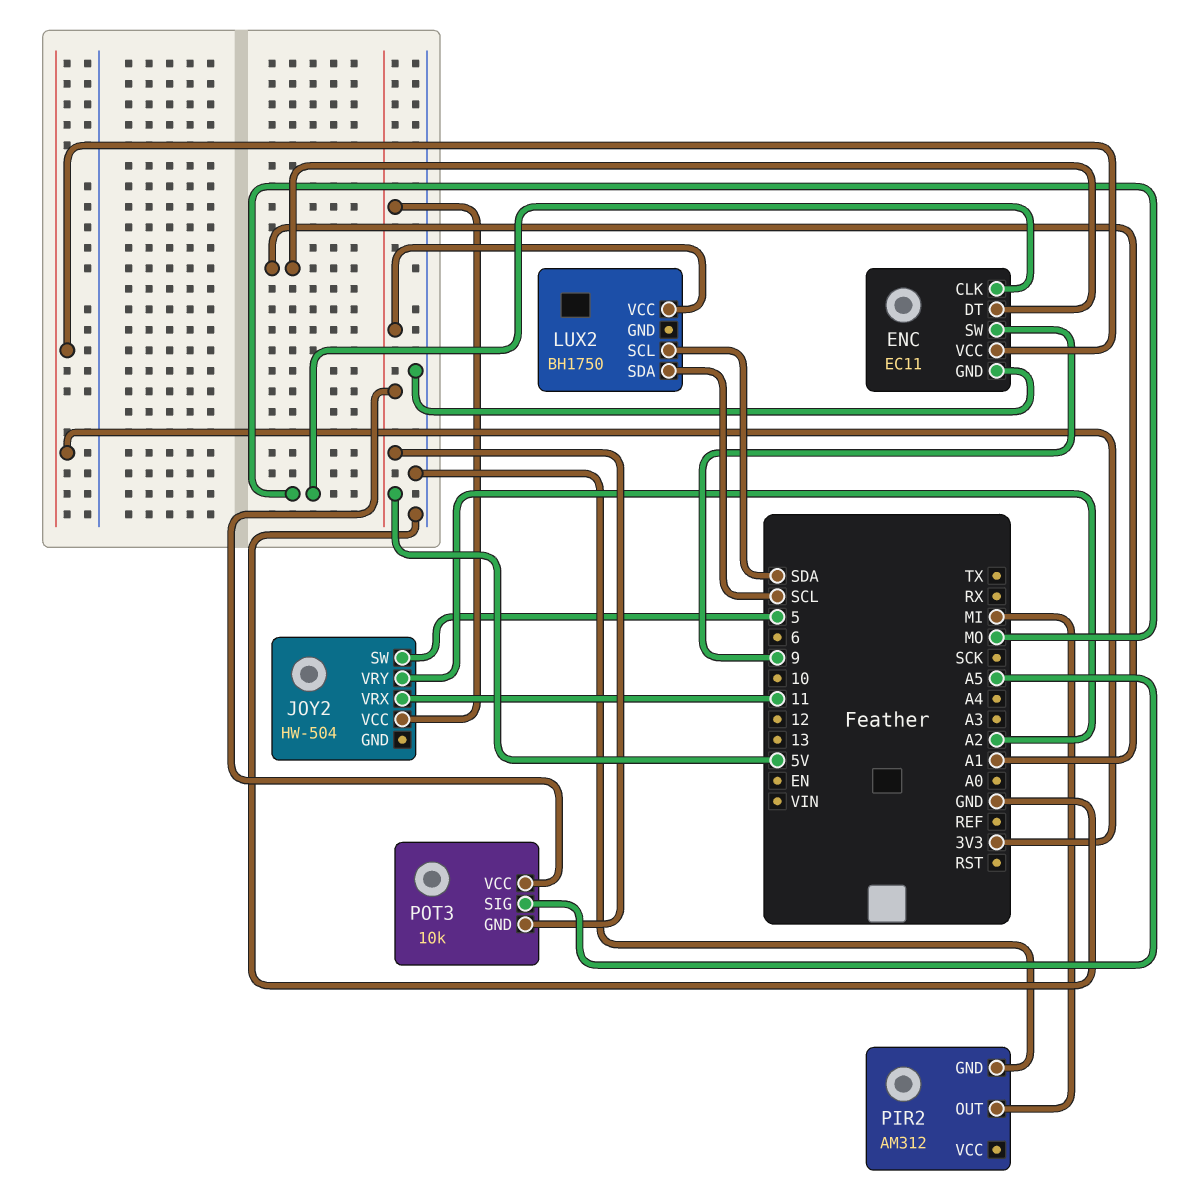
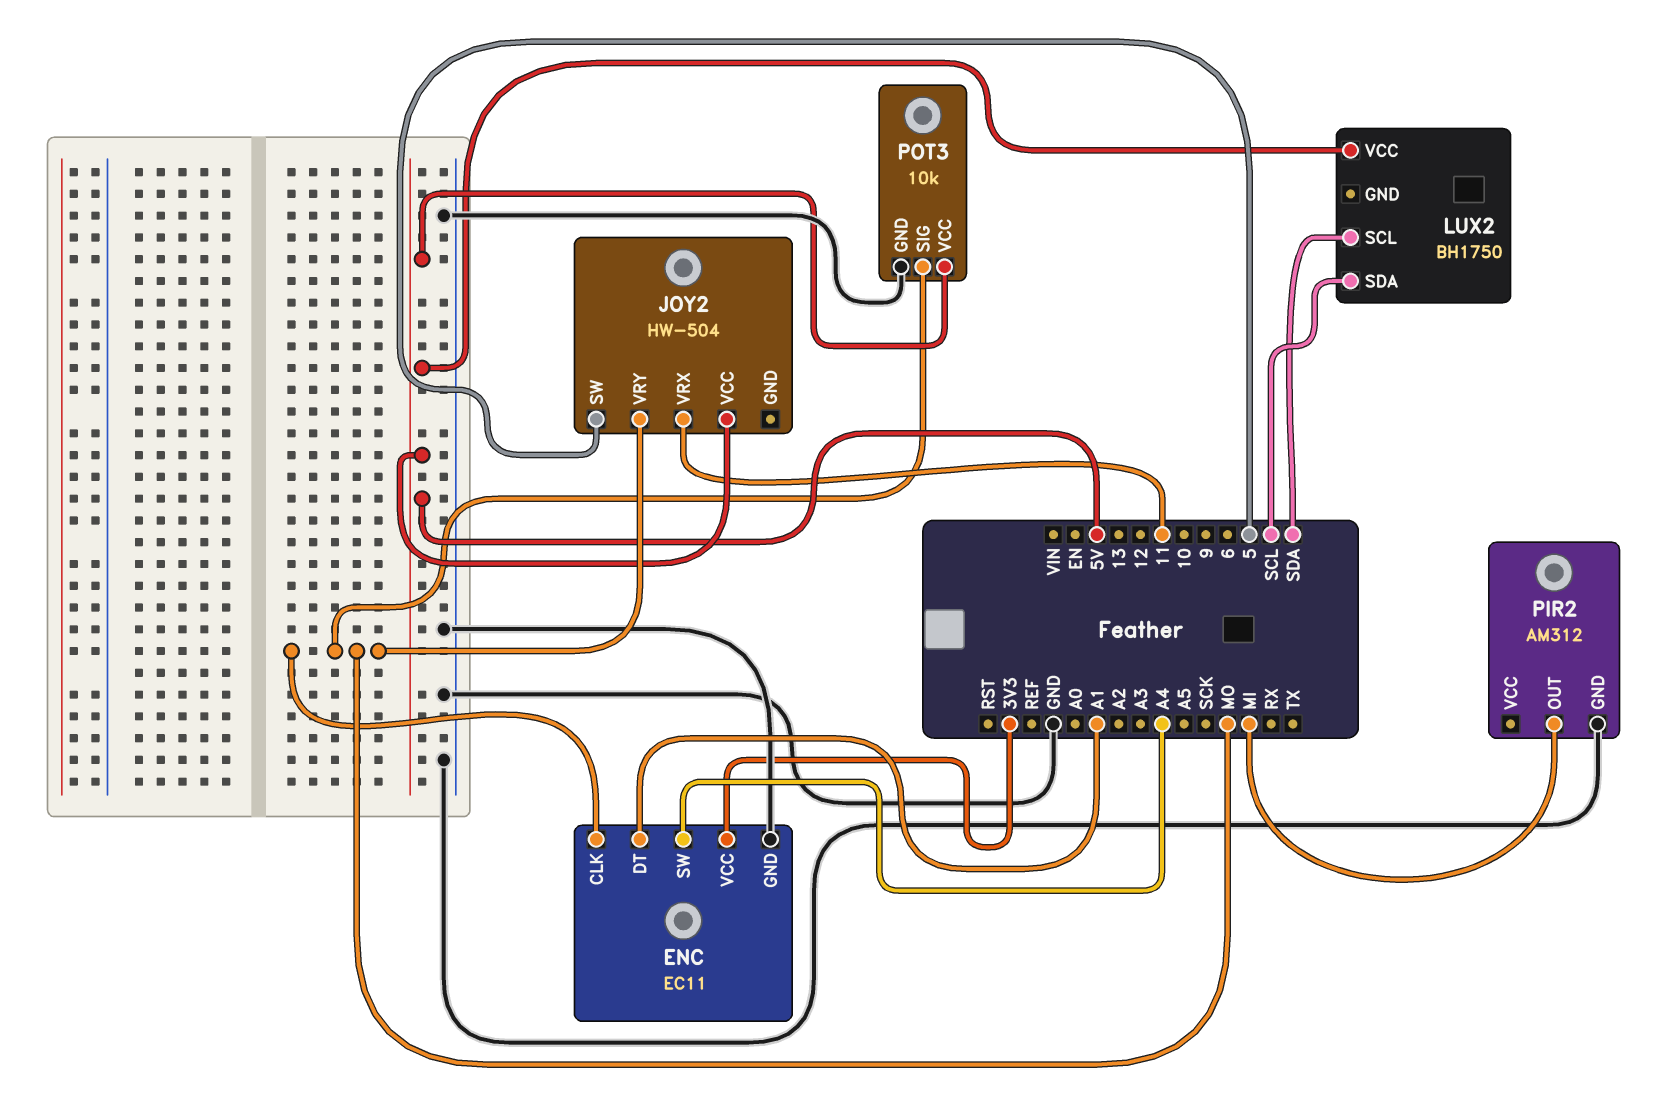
ENC pin SW: 9 -> A4
JOY2 pin VRY: A2 -> MO
POT3 pin GND: 5V -> GND
POT3 pin SIG: A5 -> MO

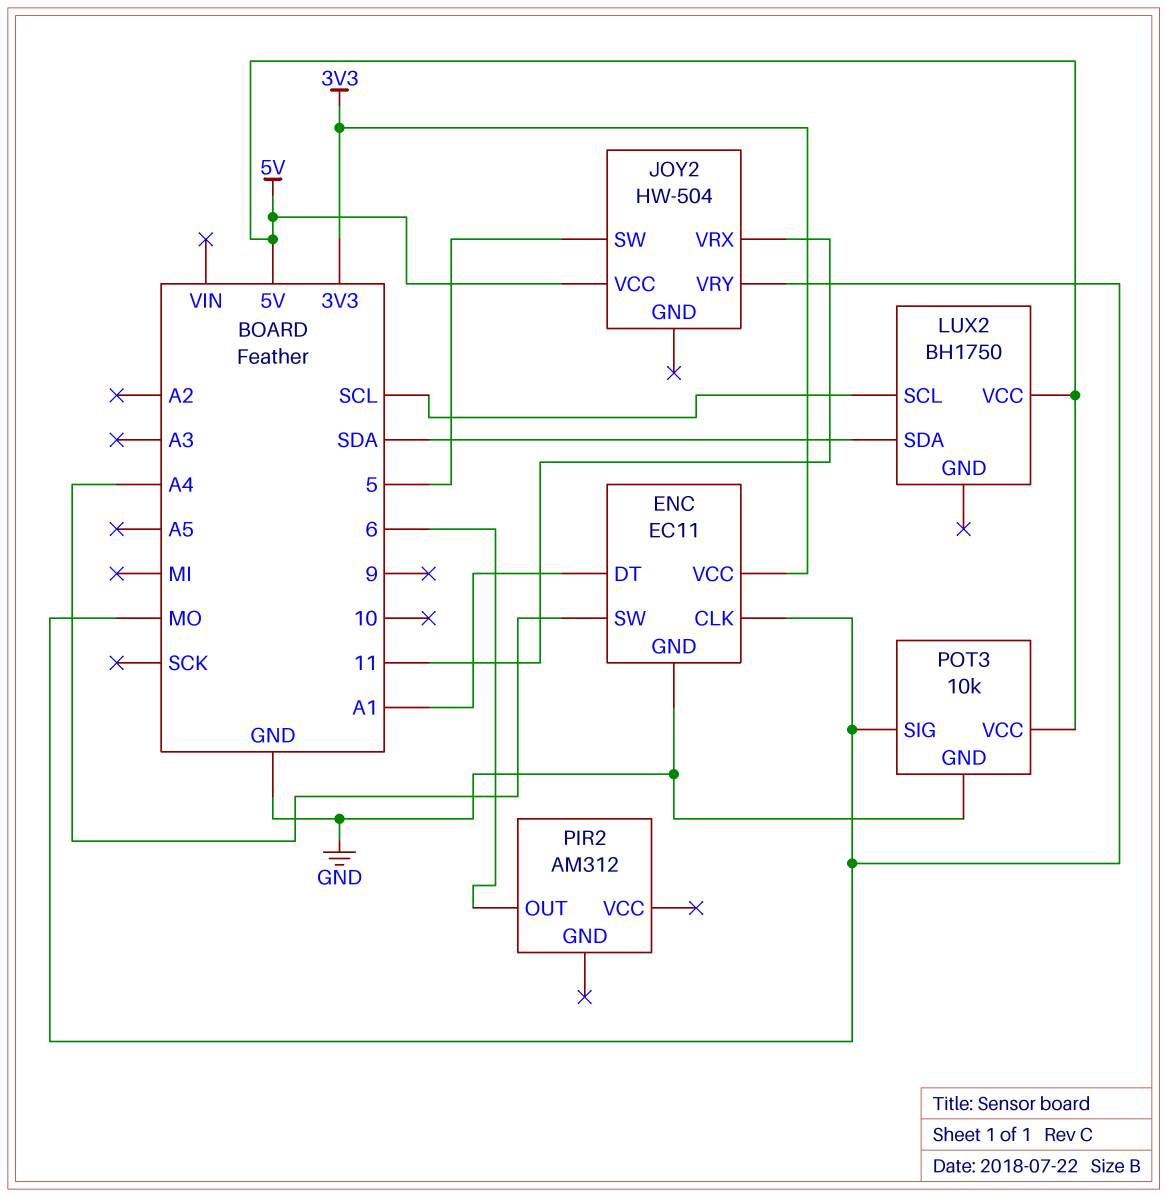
LUX2 pin SCL: SDA -> SCL
LUX2 pin SDA: SCL -> SDA
PIR2 pin GND: GND -> none
PIR2 pin OUT: MI -> 6

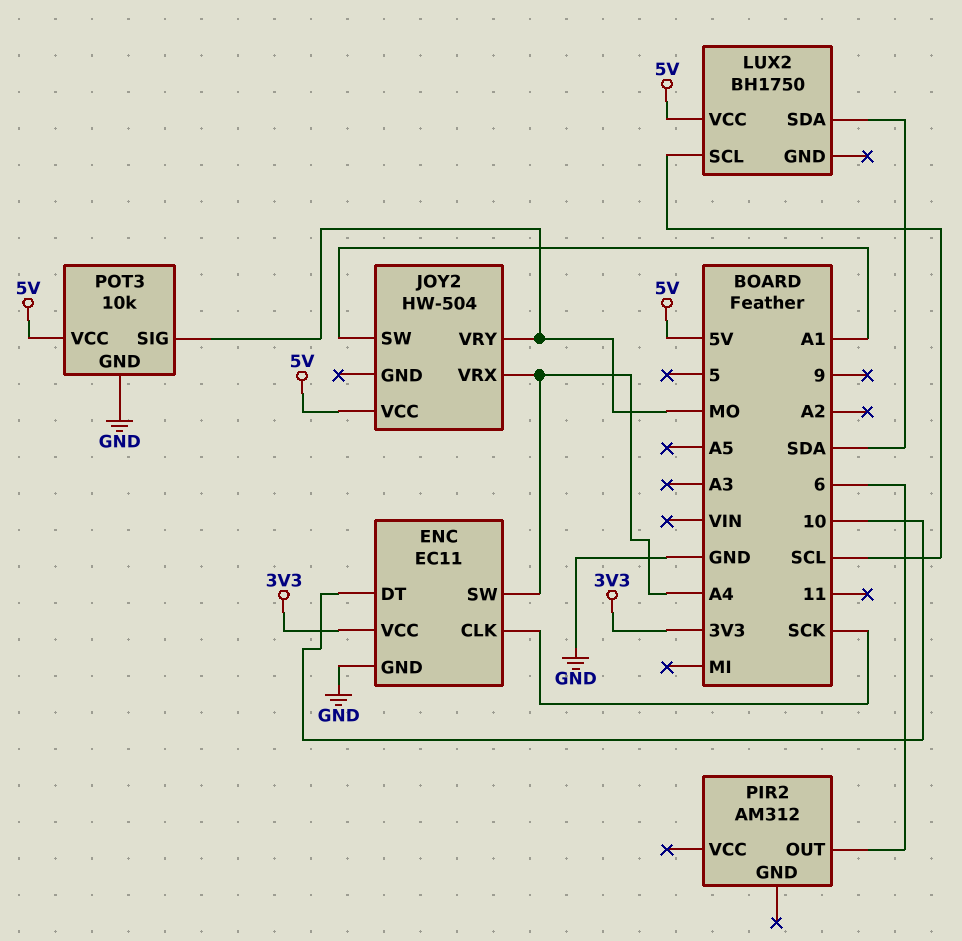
ENC pin CLK: MO -> SCK
ENC pin DT: A1 -> 10
JOY2 pin SW: 5 -> A1
JOY2 pin VRX: 11 -> A4

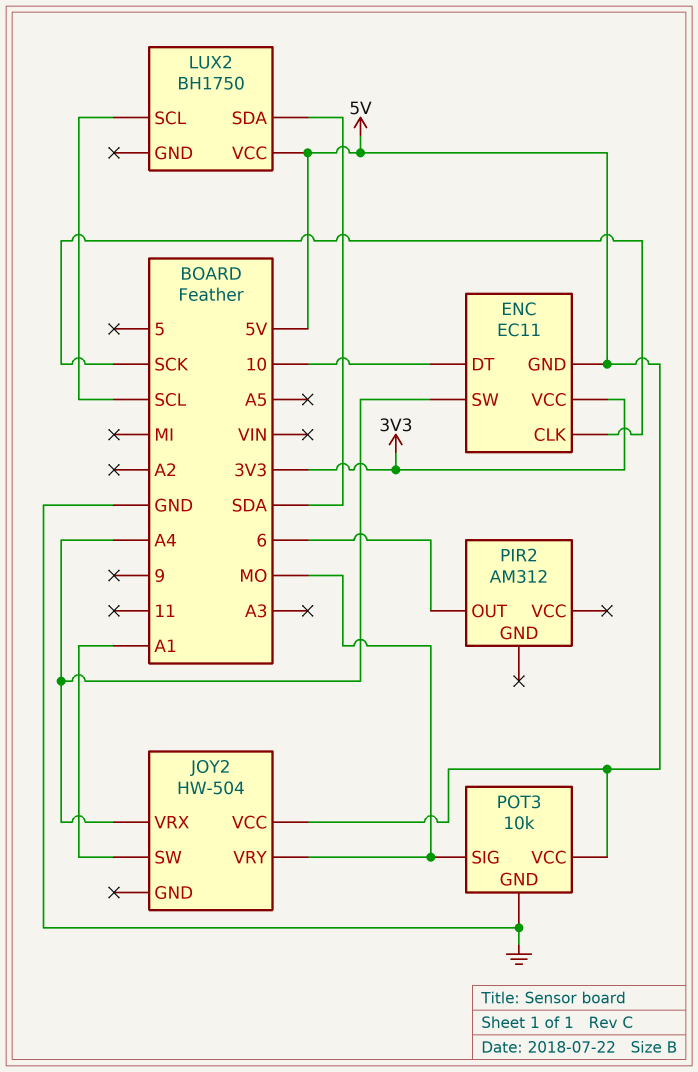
ENC pin GND: GND -> 5V

